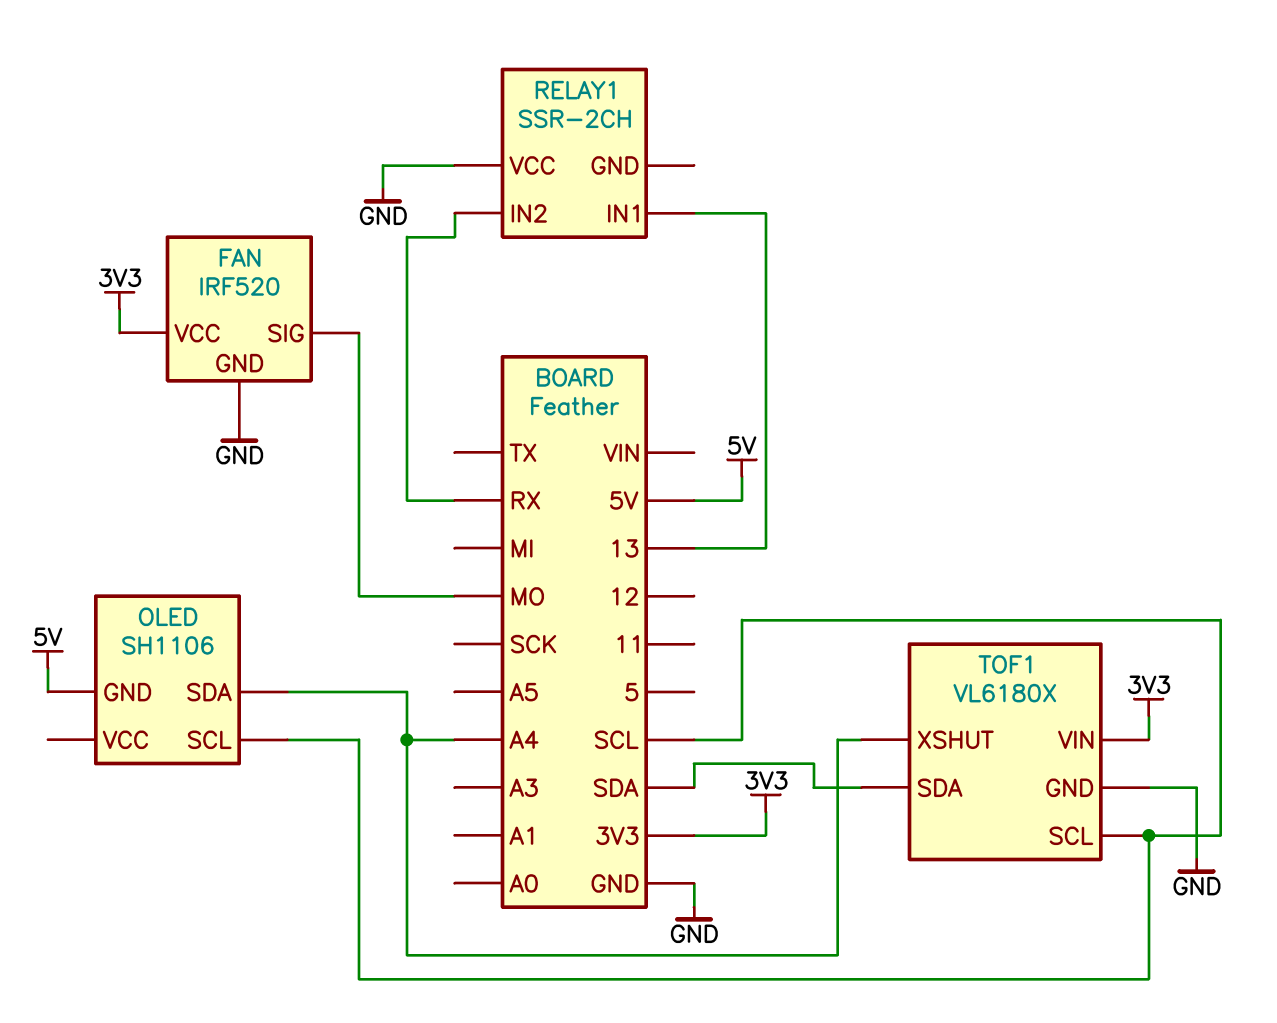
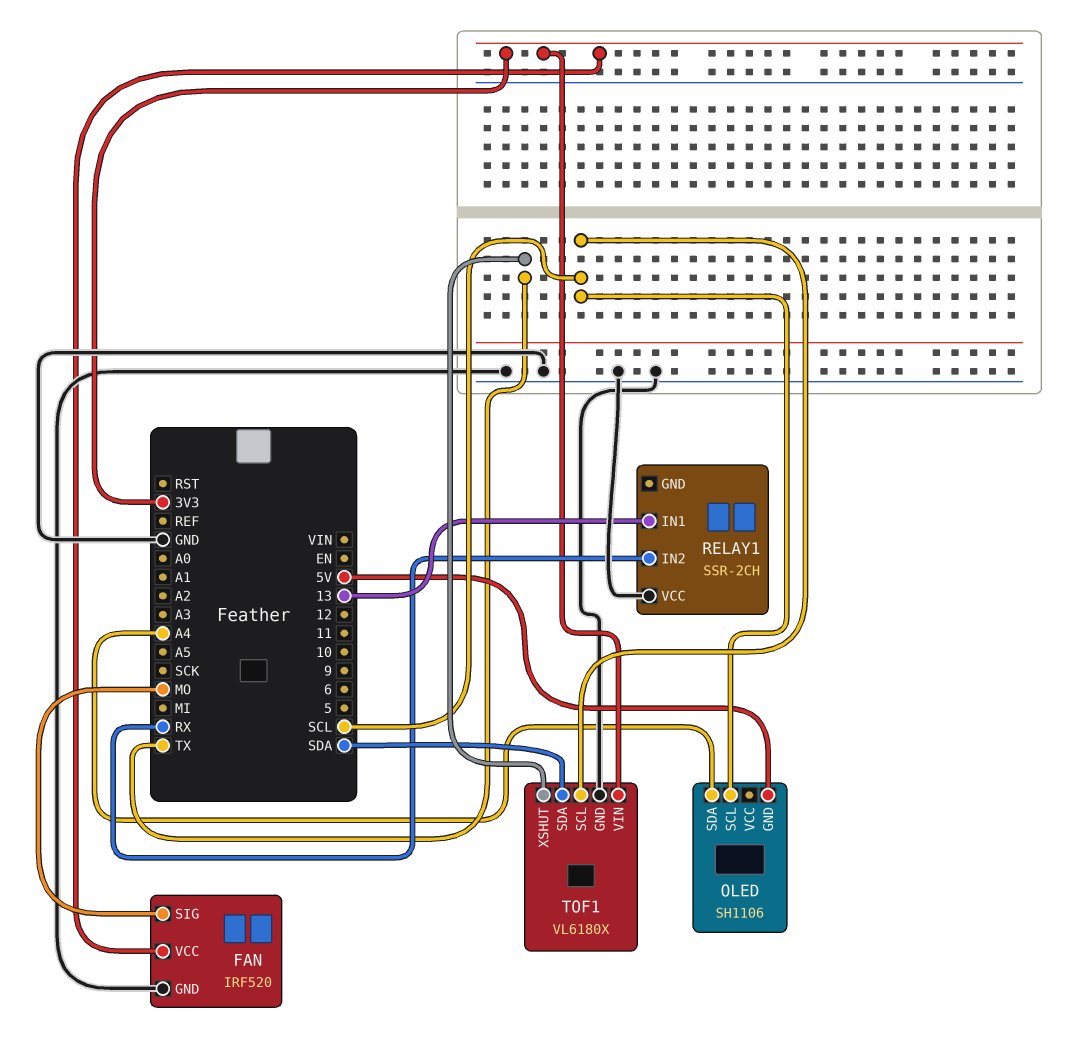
TOF1 pin XSHUT: A4 -> TX

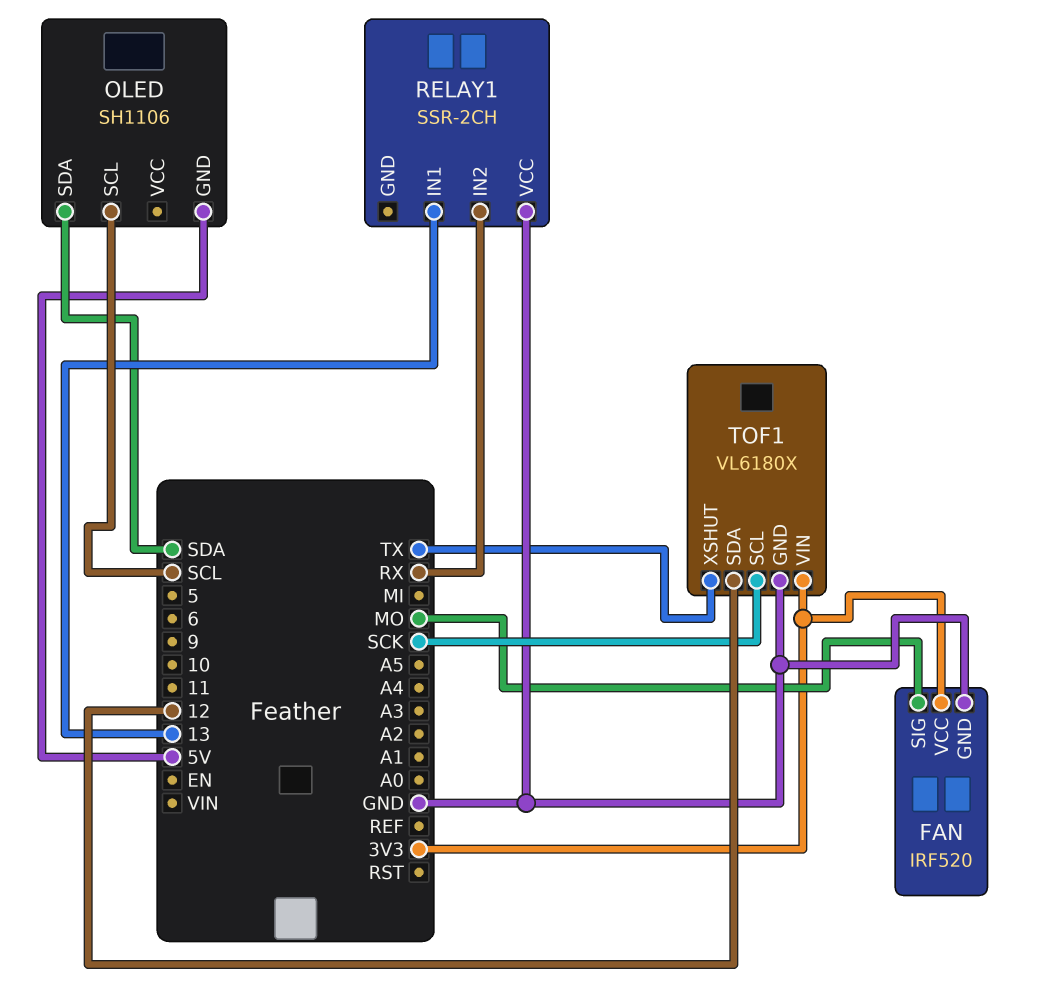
OLED pin SDA: A4 -> SDA
TOF1 pin SCL: SCL -> SCK
TOF1 pin SDA: SDA -> 12

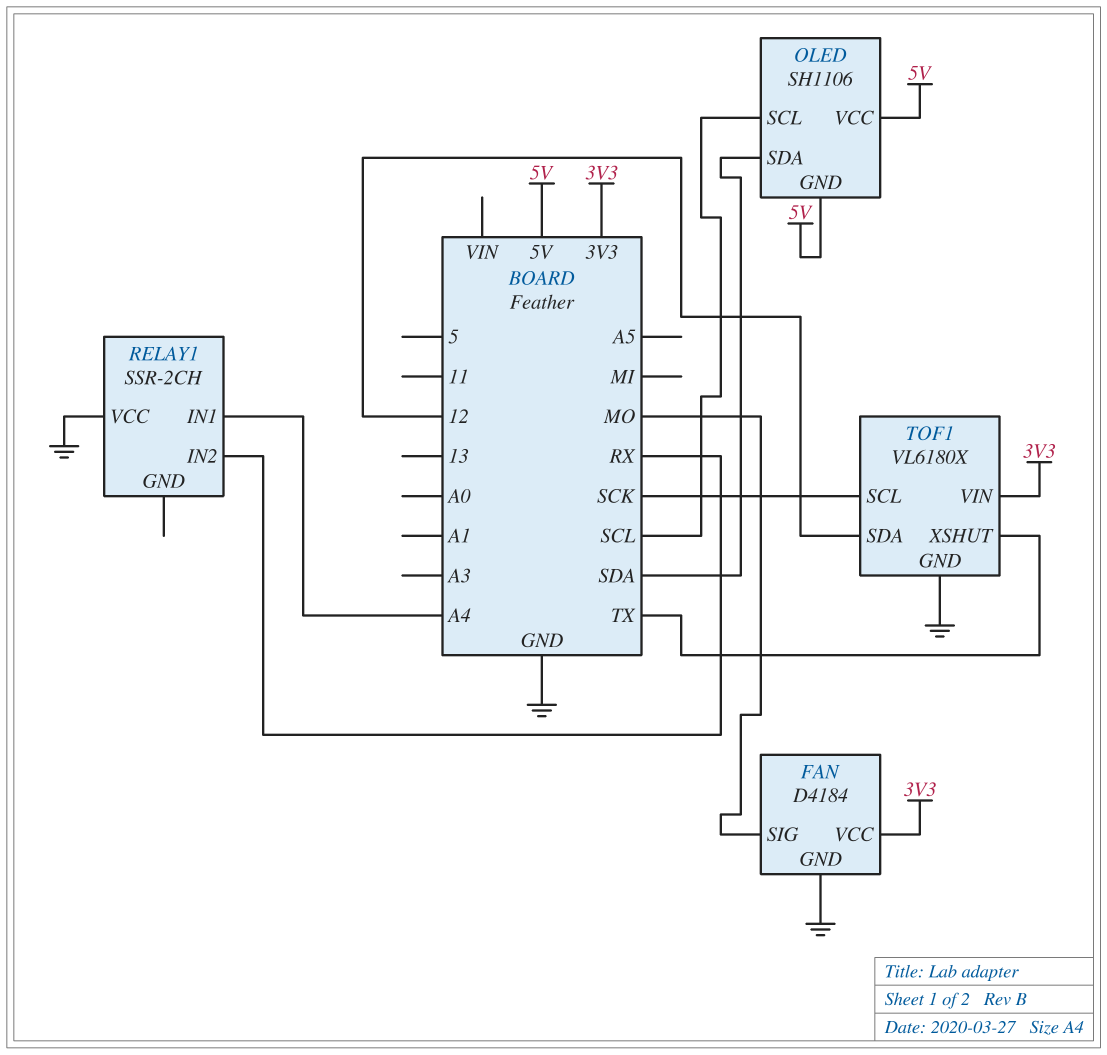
FAN: IRF520 -> D4184
OLED pin VCC: none -> 5V
RELAY1 pin IN1: 13 -> A4

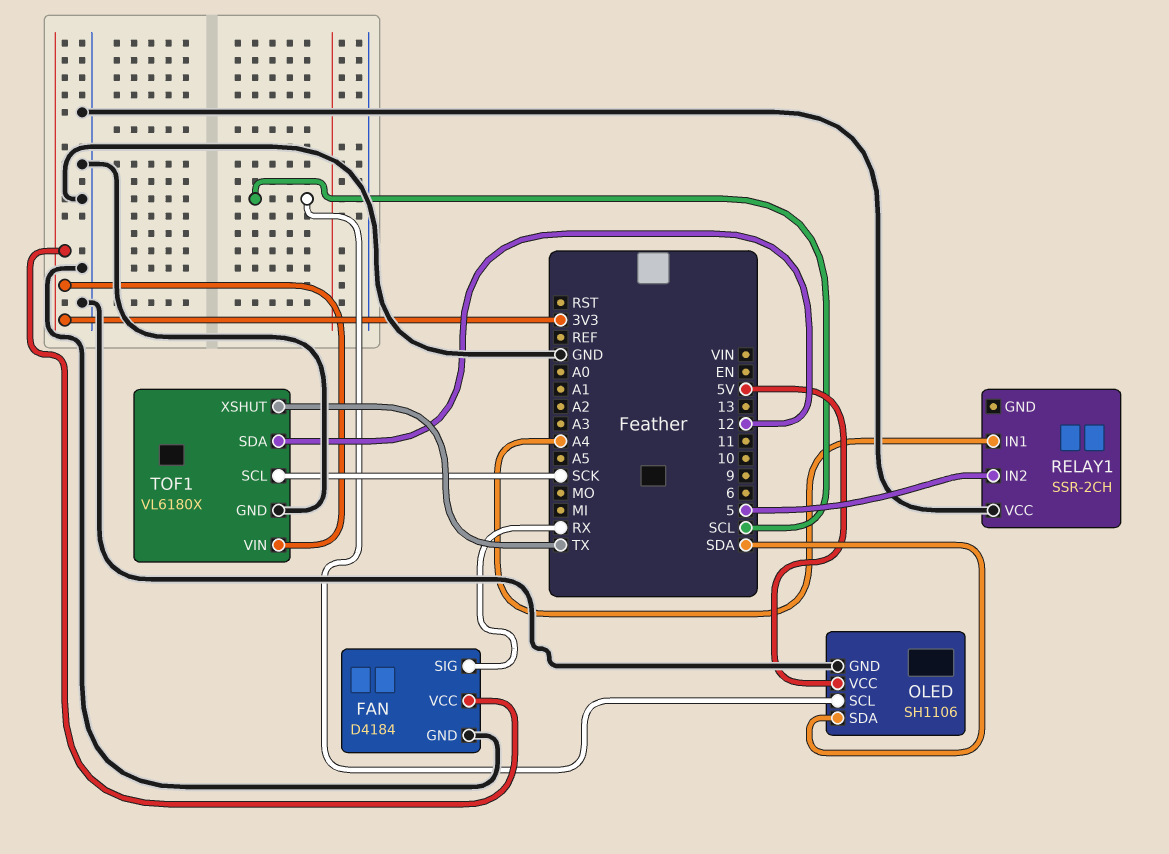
FAN pin SIG: MO -> RX
OLED pin GND: 5V -> GND
RELAY1 pin IN2: RX -> 5

